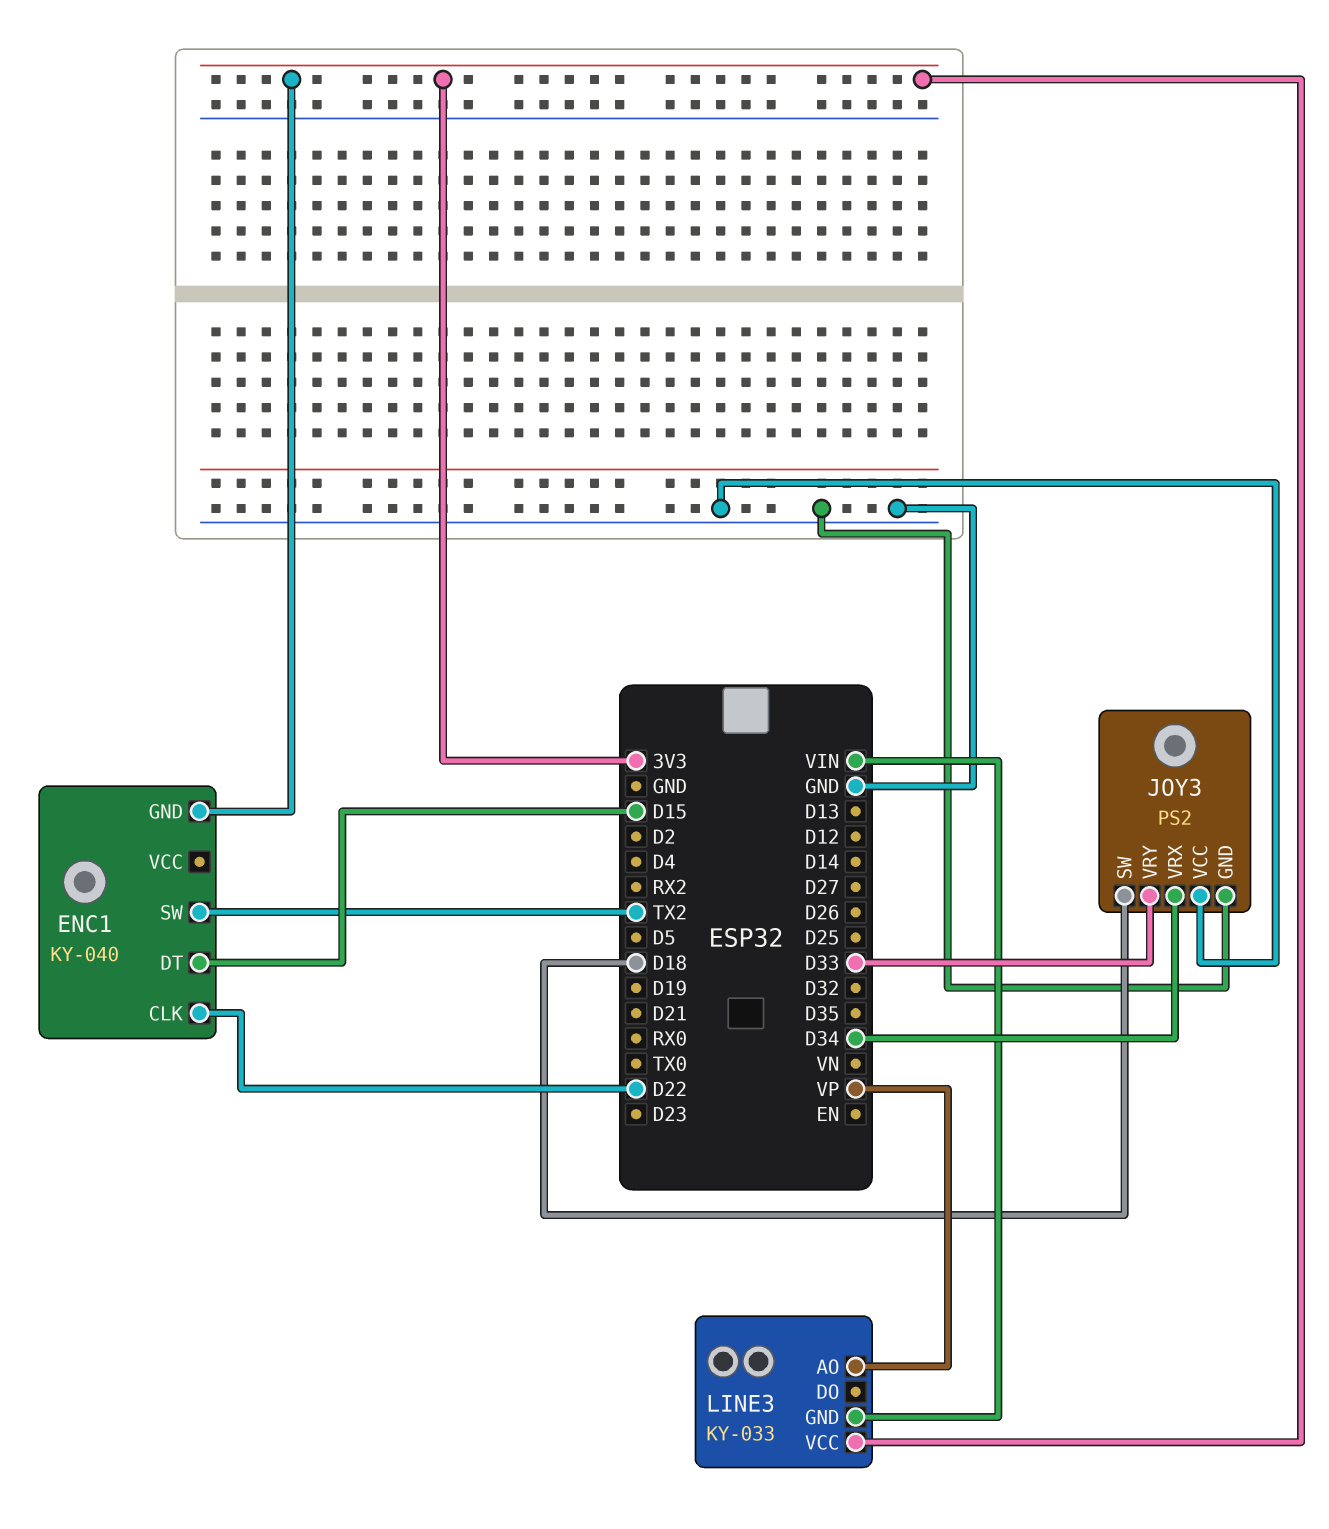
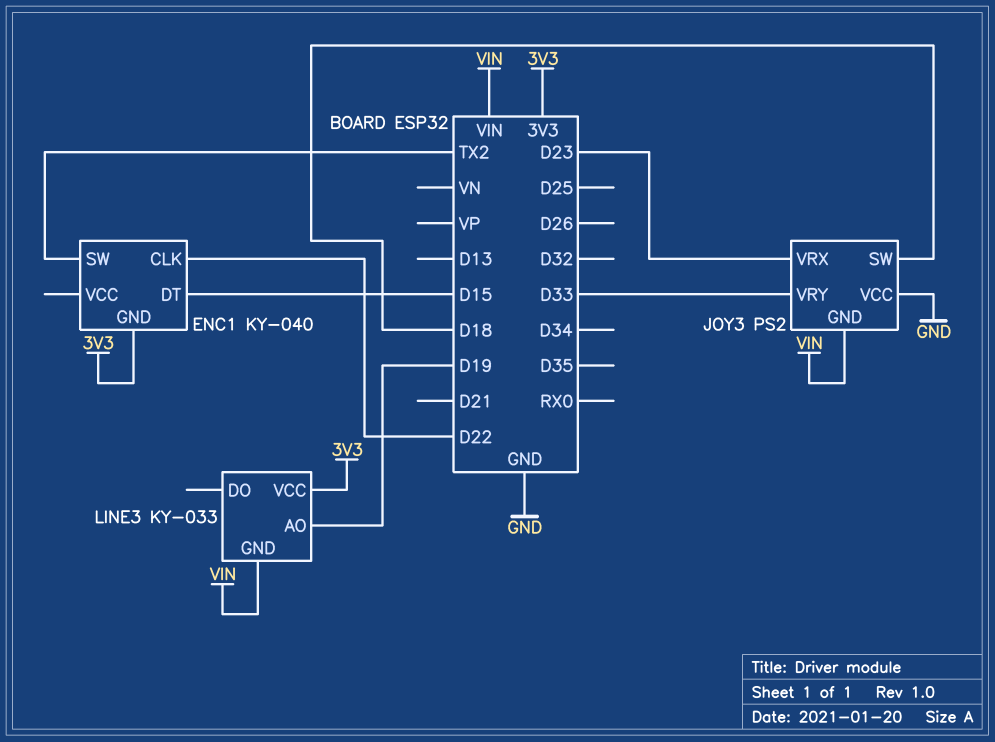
JOY3 pin GND: GND -> VIN
JOY3 pin VRX: D34 -> D23
LINE3 pin AO: VP -> D19

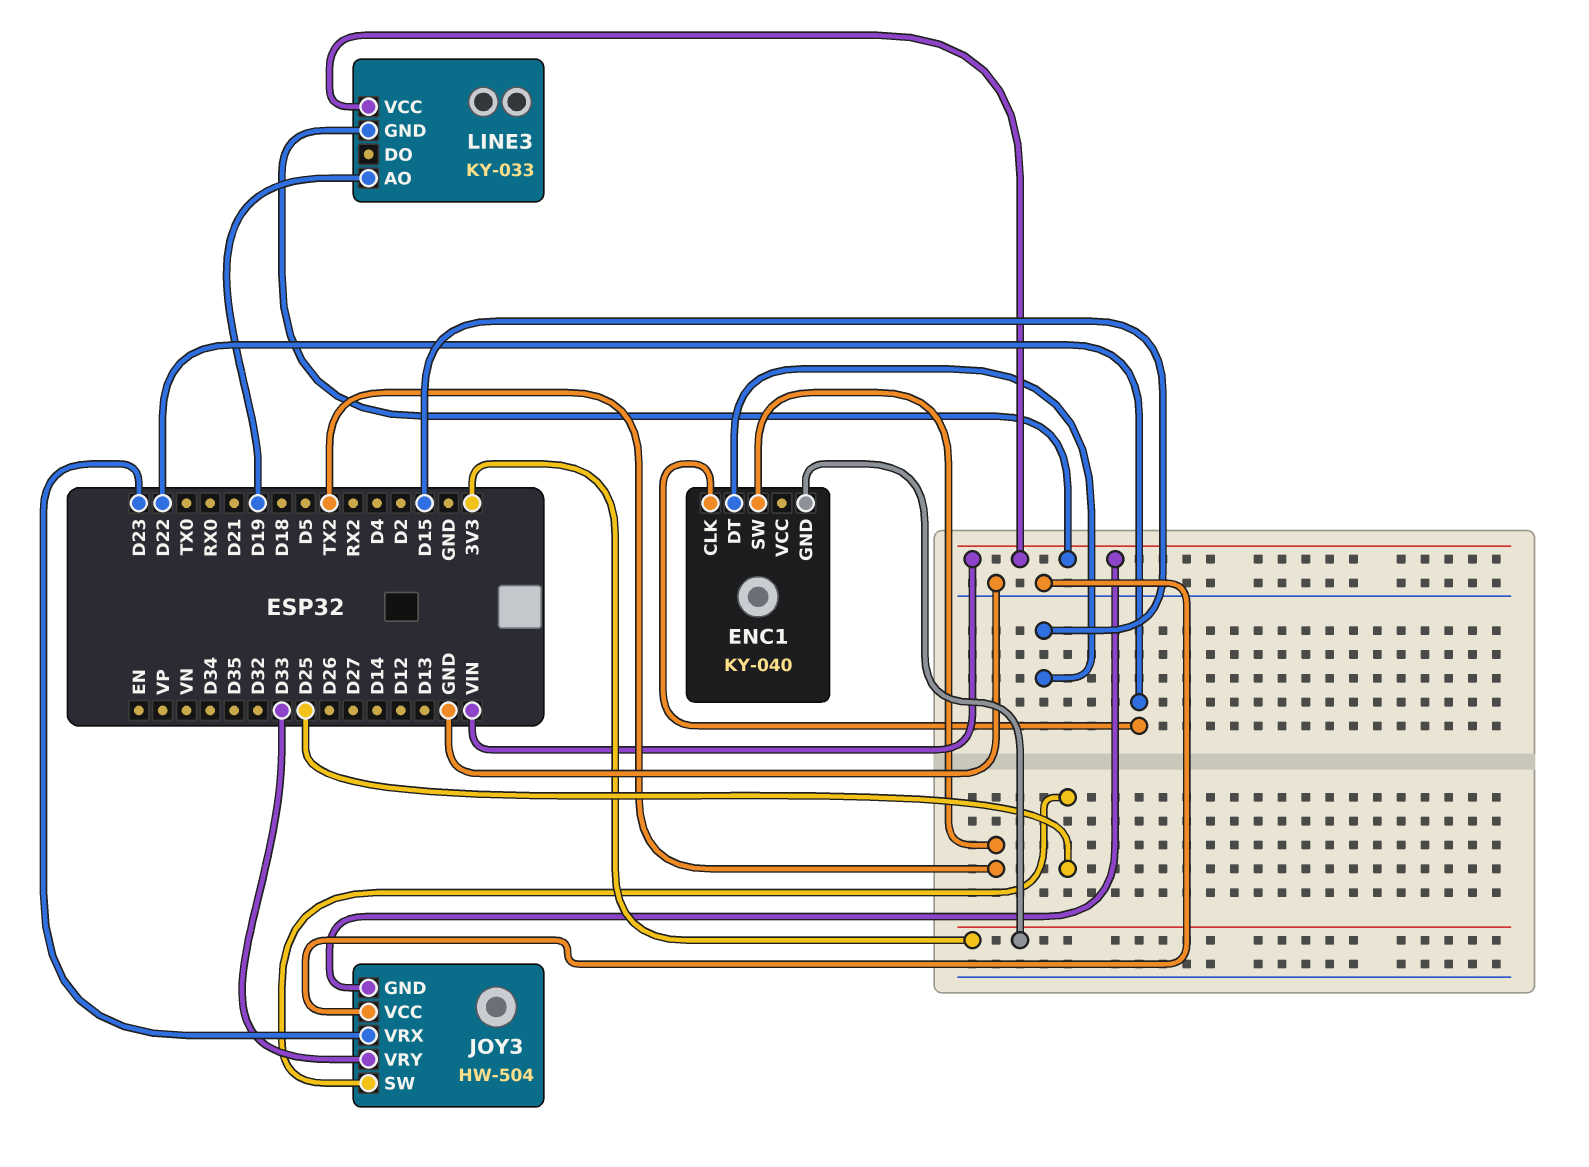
JOY3: PS2 -> HW-504
JOY3 pin SW: D18 -> D25
LINE3 pin VCC: 3V3 -> VIN

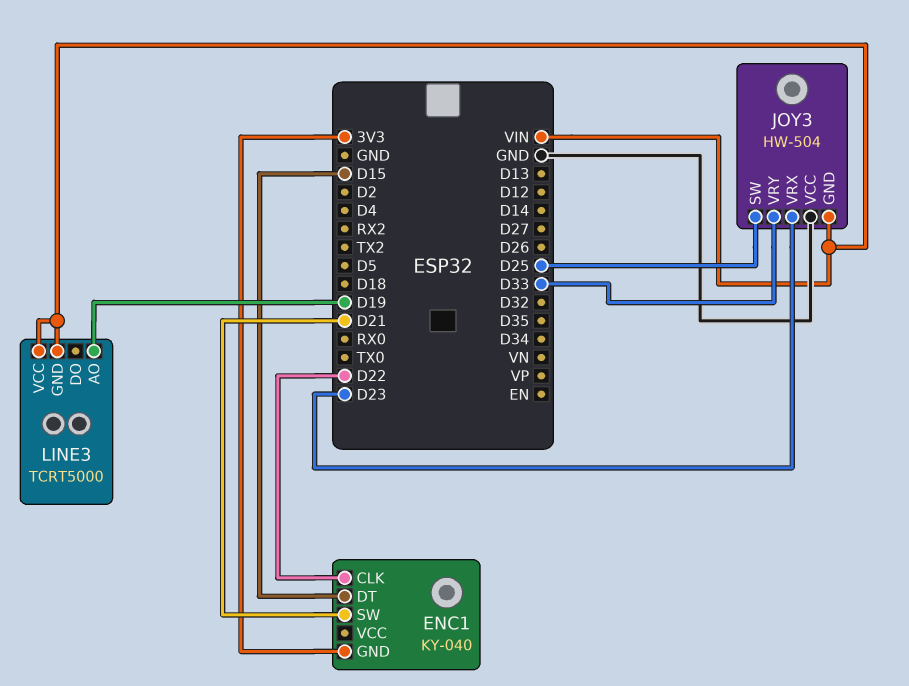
ENC1 pin SW: TX2 -> D21
LINE3: KY-033 -> TCRT5000

